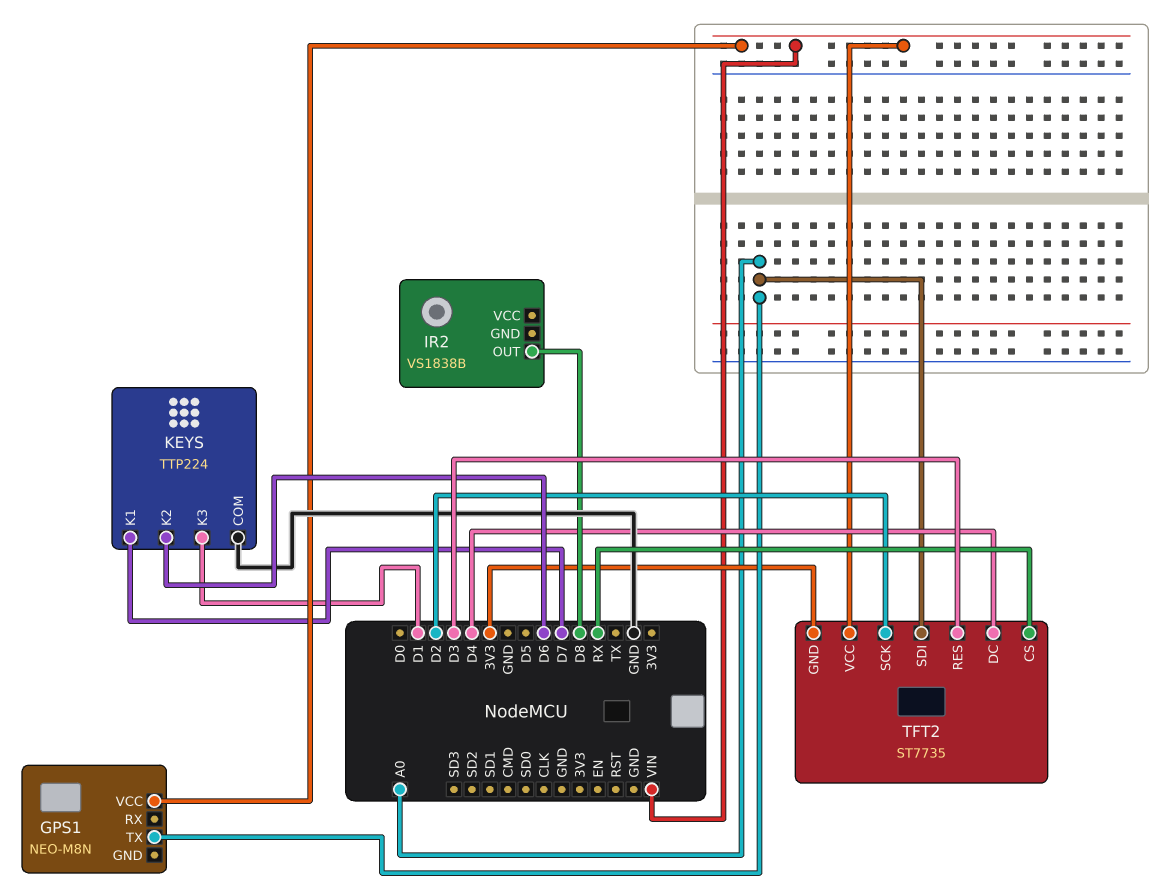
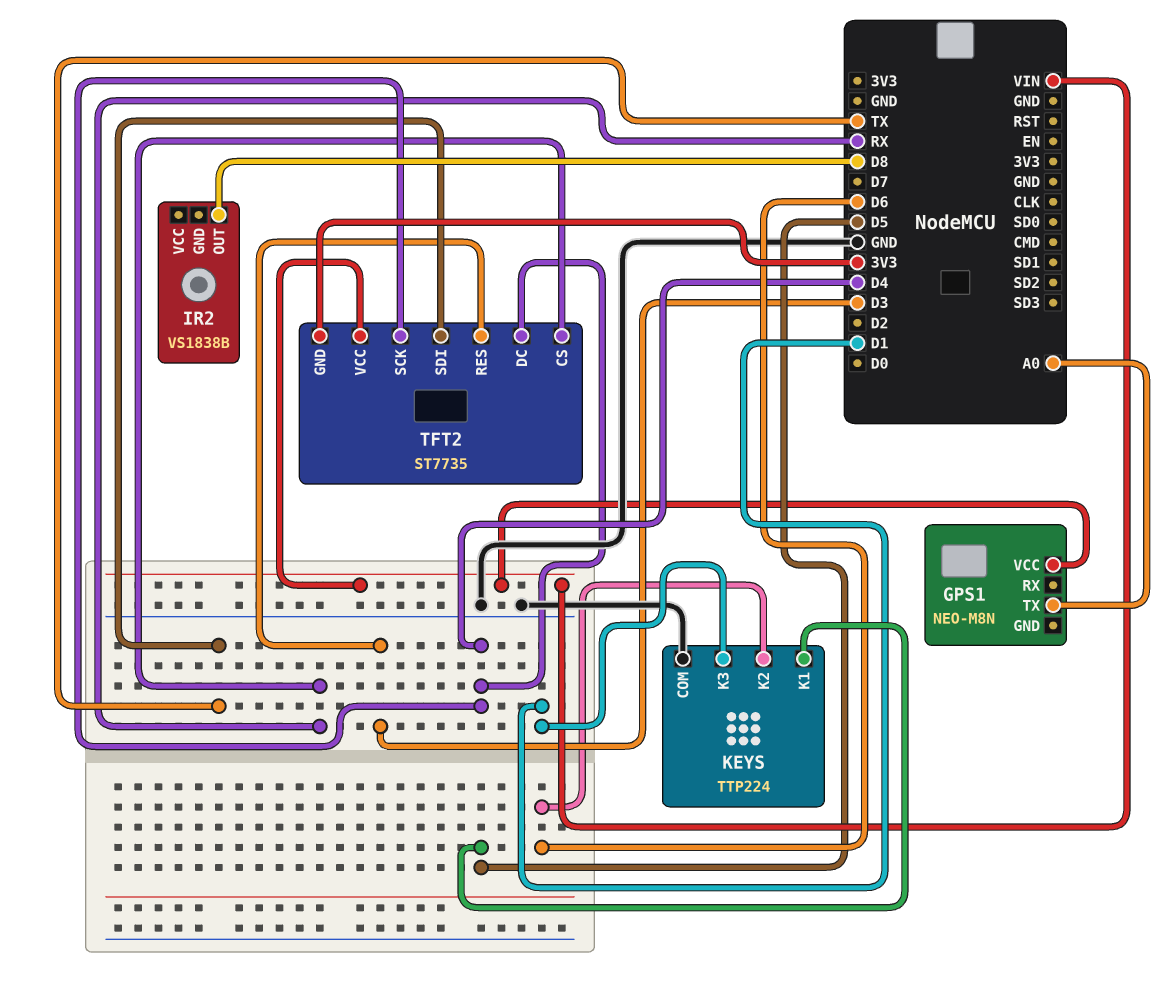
KEYS pin K1: D7 -> D5
TFT2 pin SCK: D2 -> D4
TFT2 pin SDI: A0 -> TX

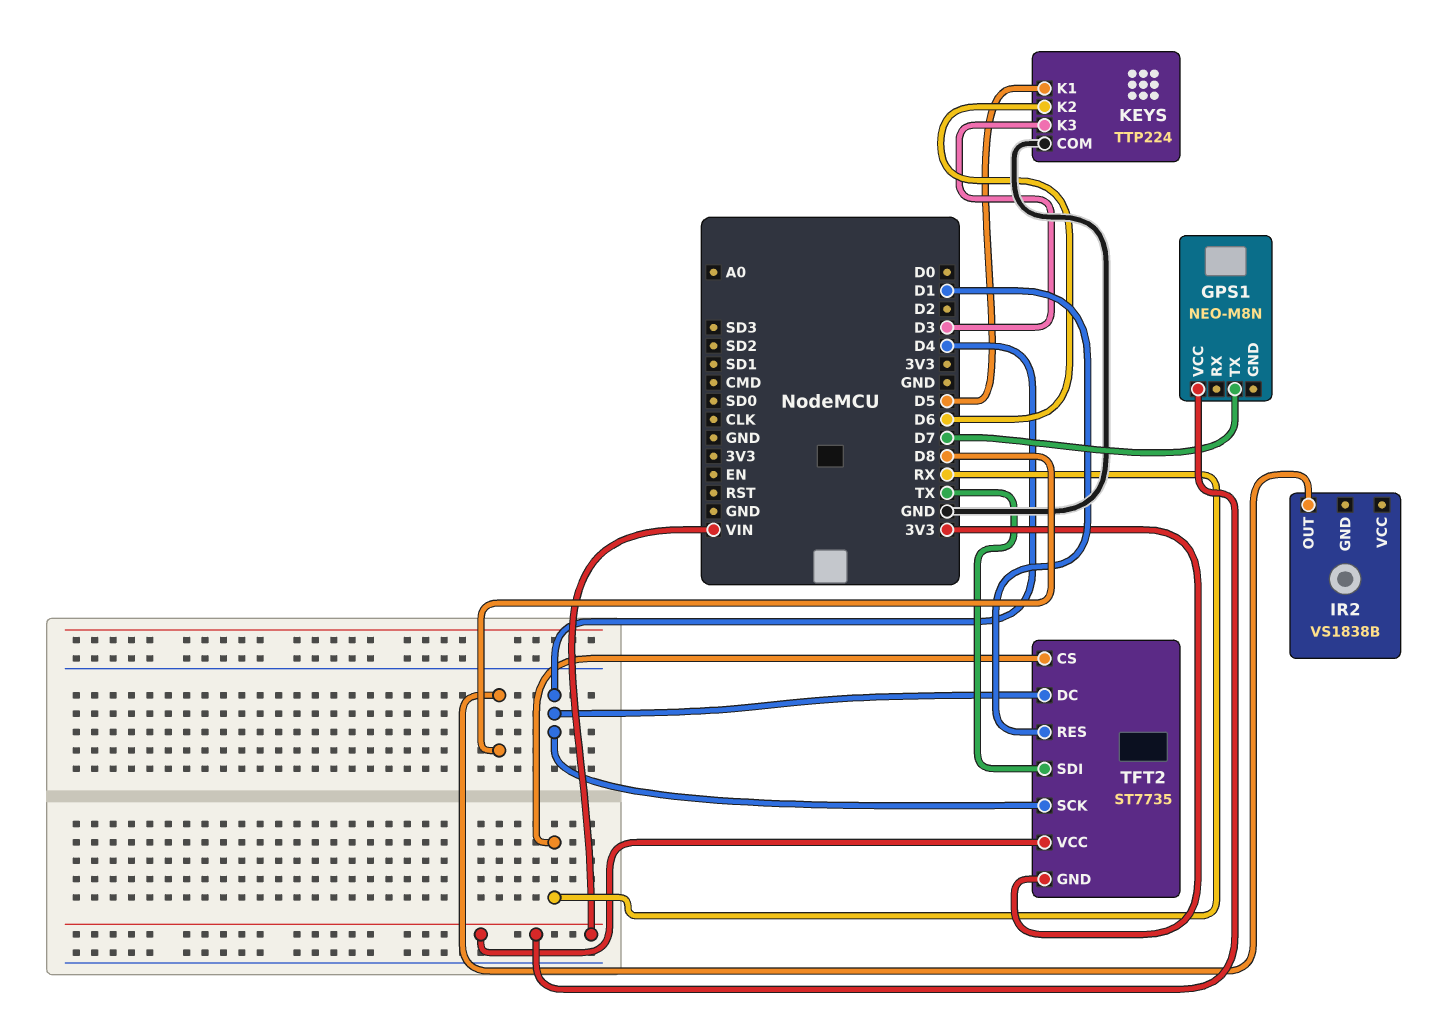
GPS1 pin TX: A0 -> D7
KEYS pin K3: D1 -> D3
TFT2 pin RES: D3 -> D1

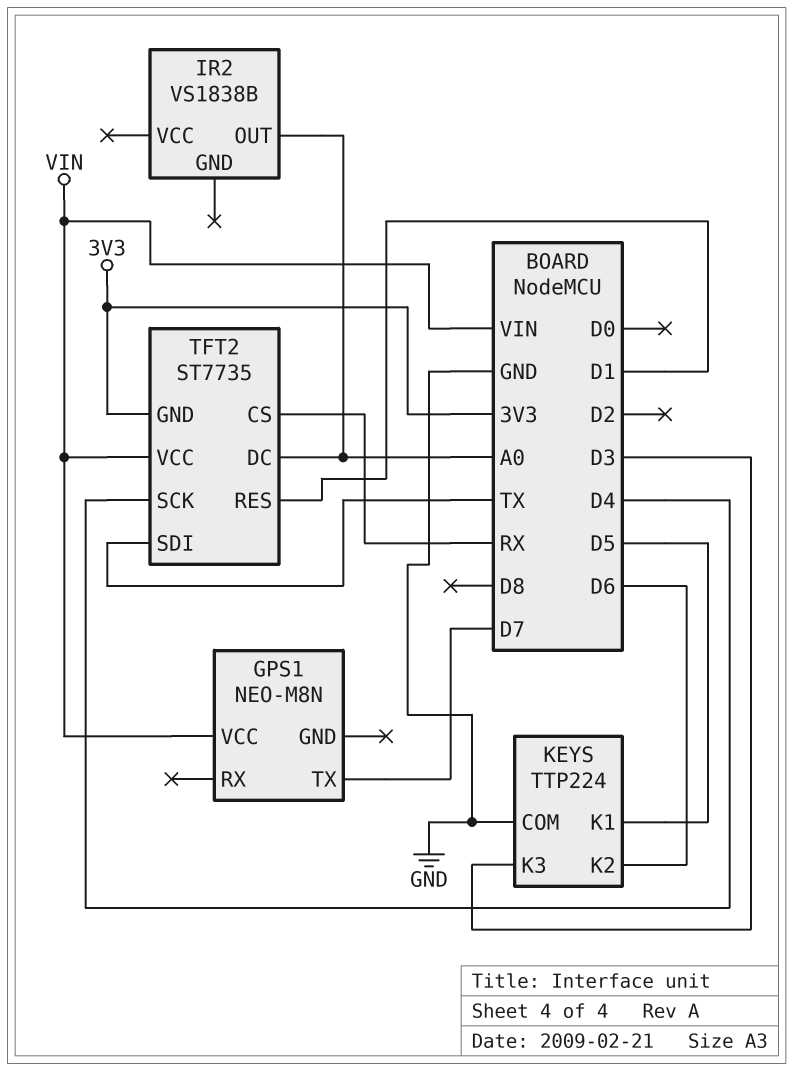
IR2 pin OUT: D8 -> A0
TFT2 pin DC: D4 -> A0

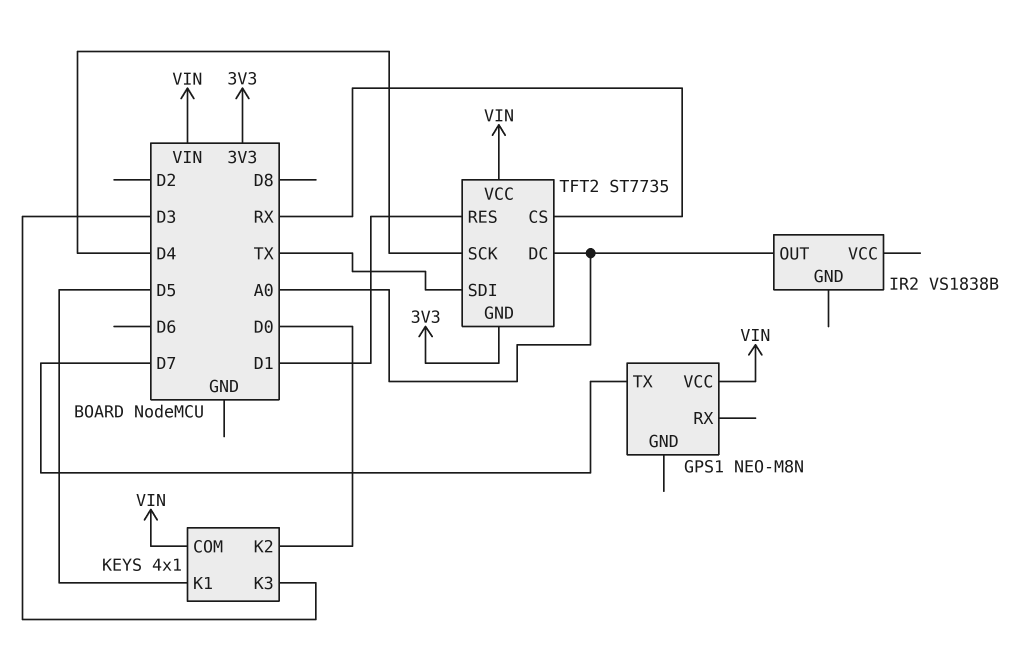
KEYS: TTP224 -> 4x1
KEYS pin COM: GND -> VIN
KEYS pin K2: D6 -> D0

